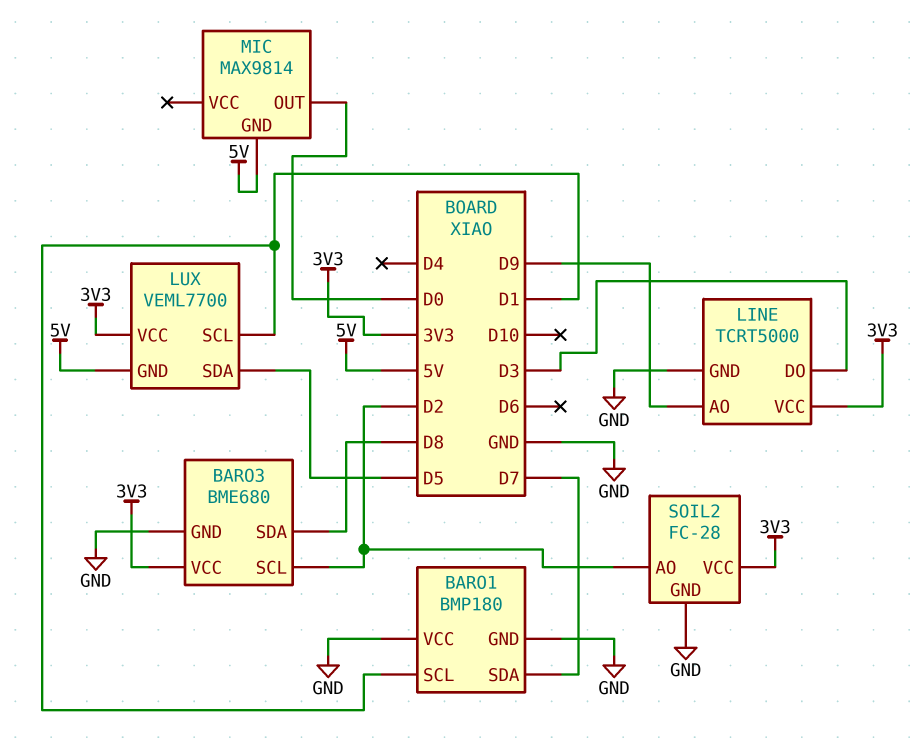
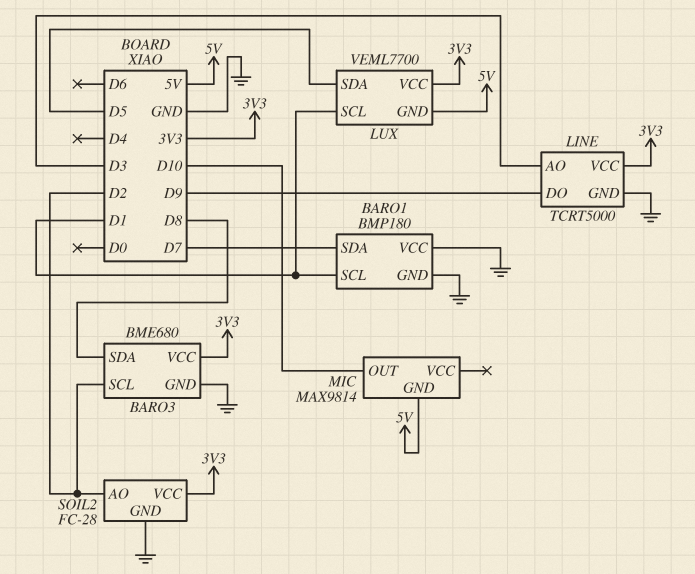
LINE pin AO: D9 -> D3
LINE pin DO: D3 -> D9
MIC pin OUT: D0 -> D10

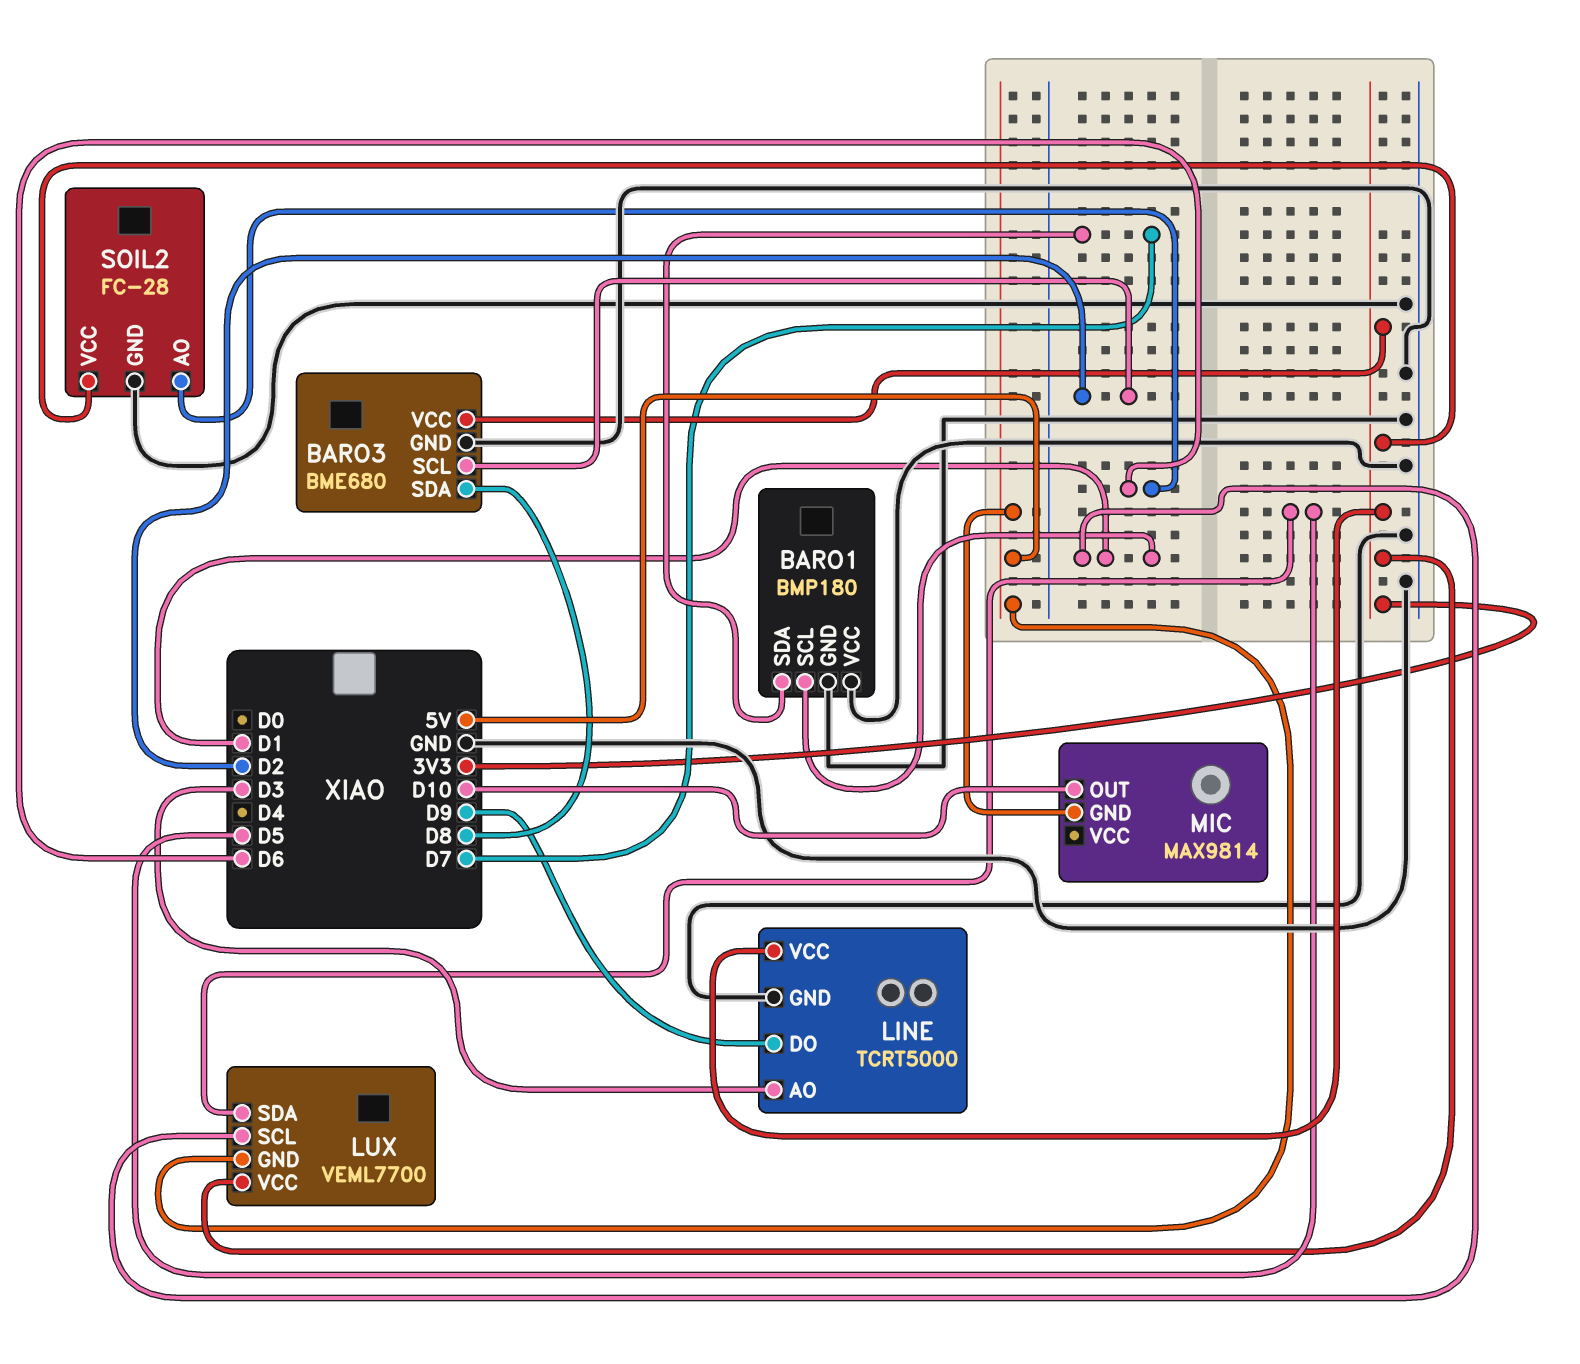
SOIL2 pin AO: D2 -> D6

